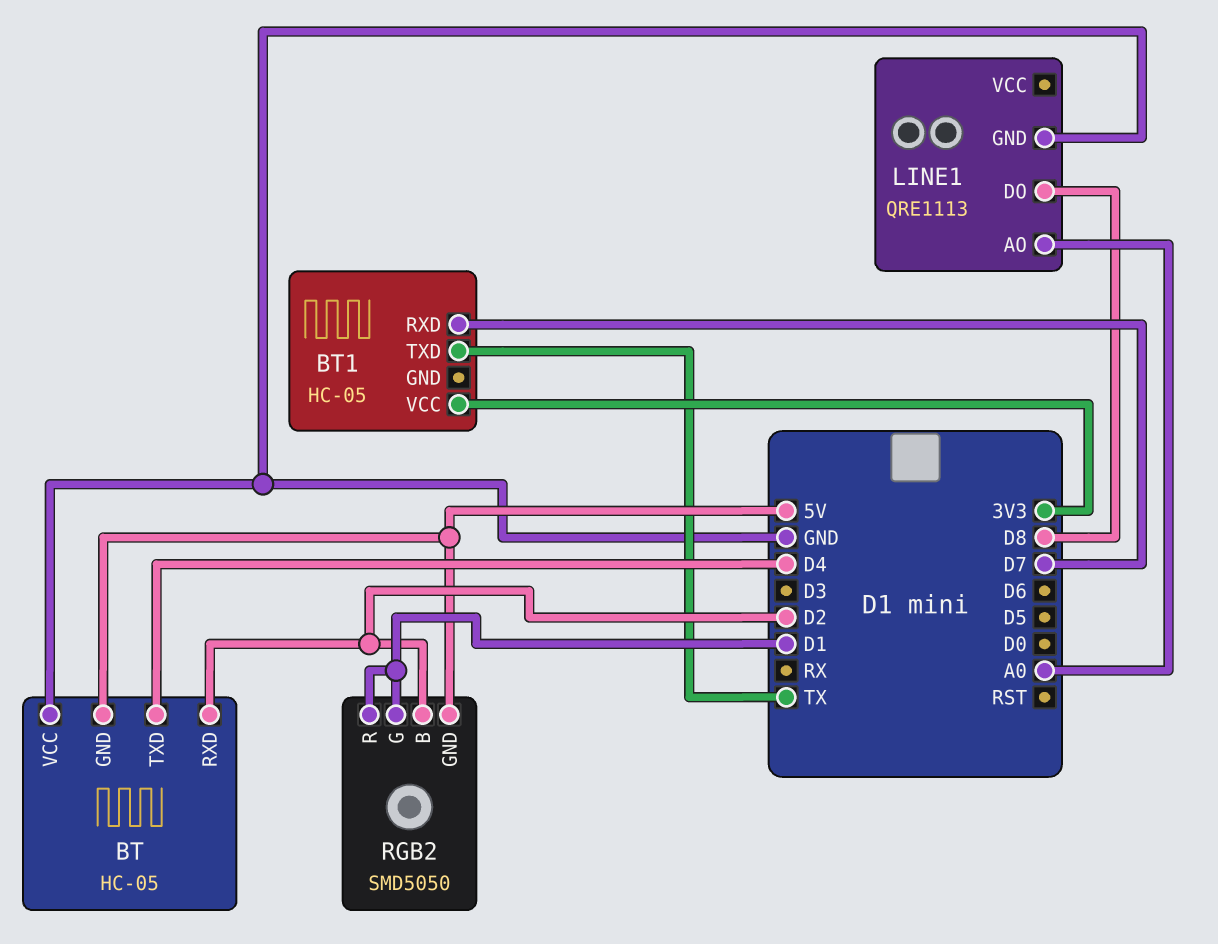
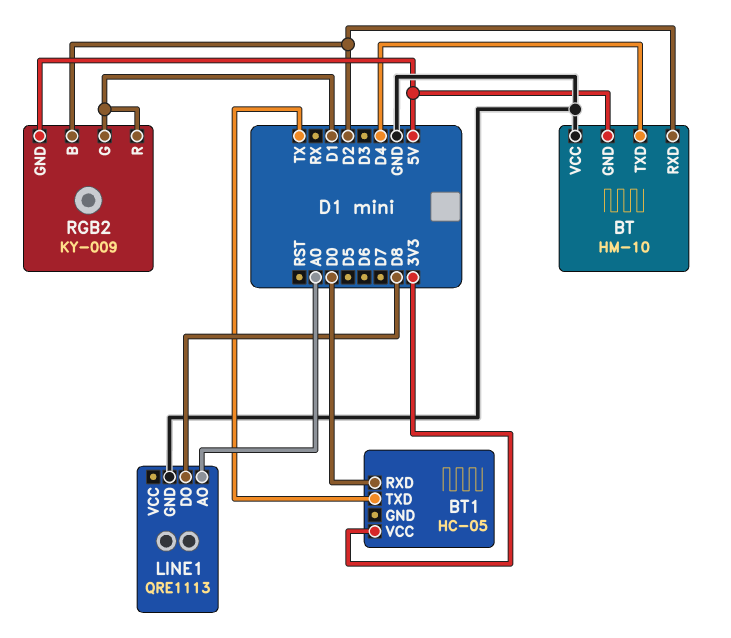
BT: HC-05 -> HM-10
BT1 pin RXD: D7 -> D0
RGB2: SMD5050 -> KY-009

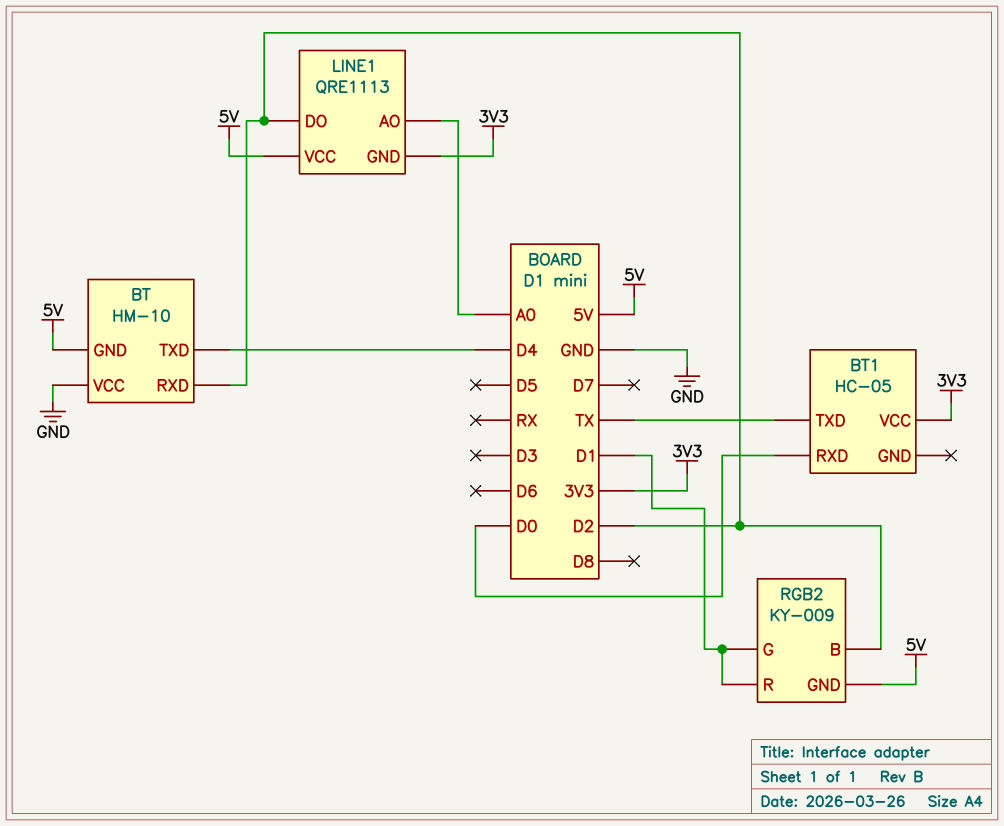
LINE1 pin DO: D8 -> D2
LINE1 pin GND: GND -> 3V3
LINE1 pin VCC: none -> 5V

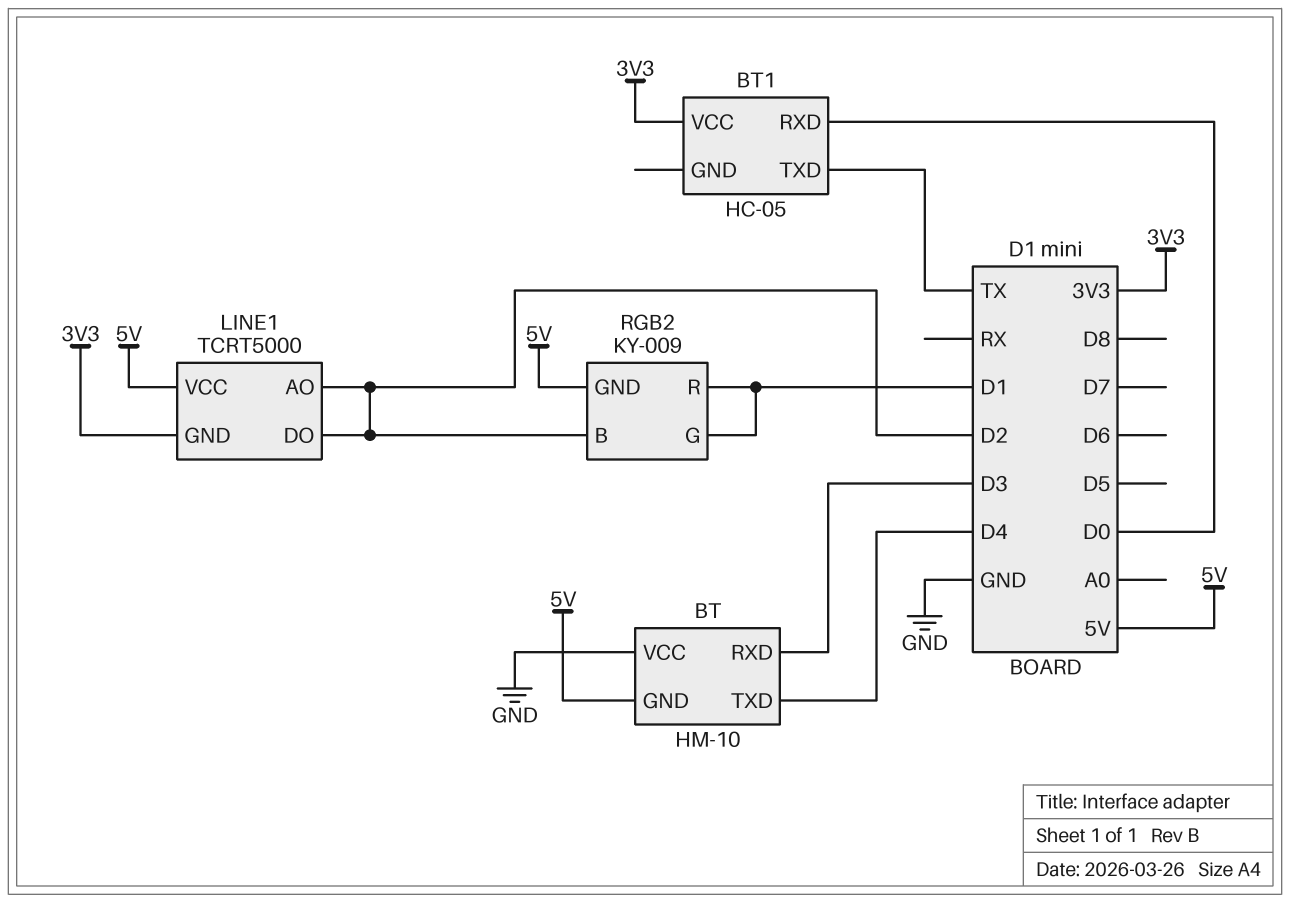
BT pin RXD: D2 -> D3
LINE1: QRE1113 -> TCRT5000
LINE1 pin AO: A0 -> D2

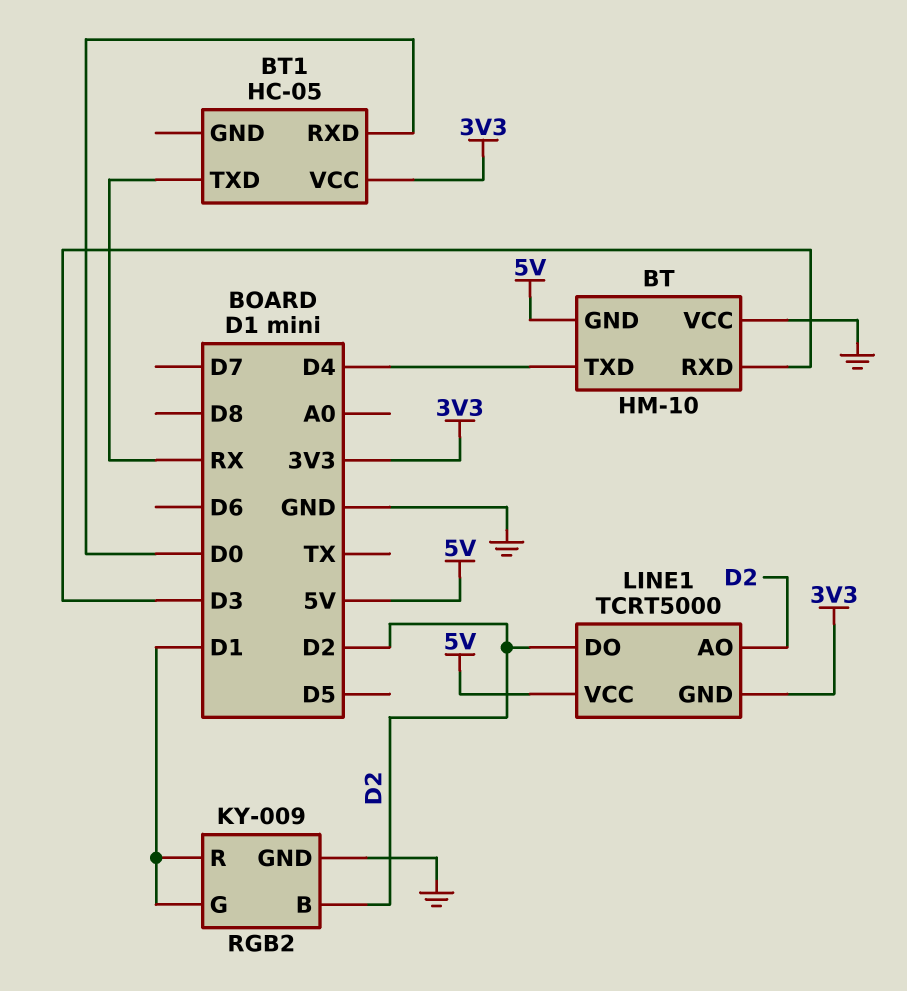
BT1 pin TXD: TX -> RX
RGB2 pin GND: 5V -> GND

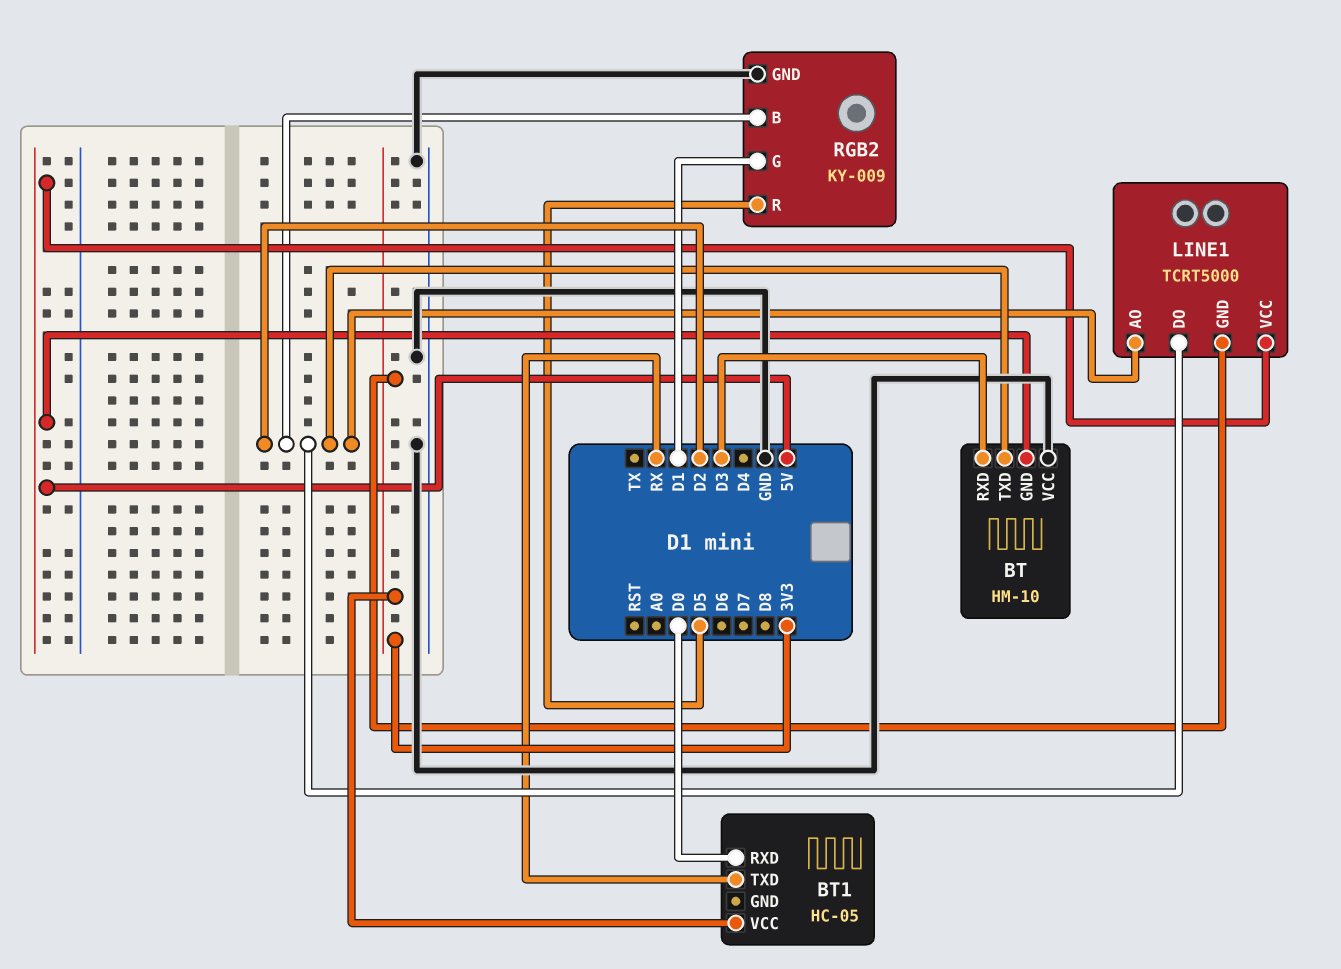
BT pin TXD: D4 -> D2
RGB2 pin R: D1 -> D5

